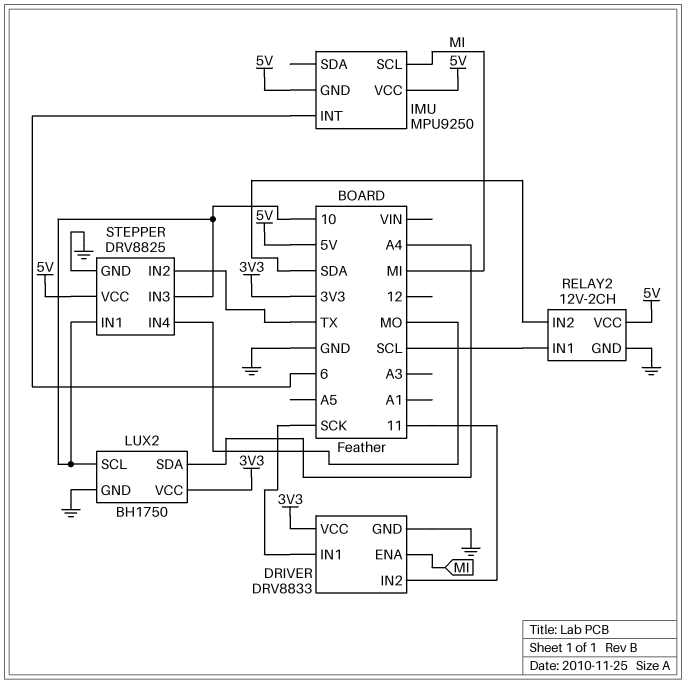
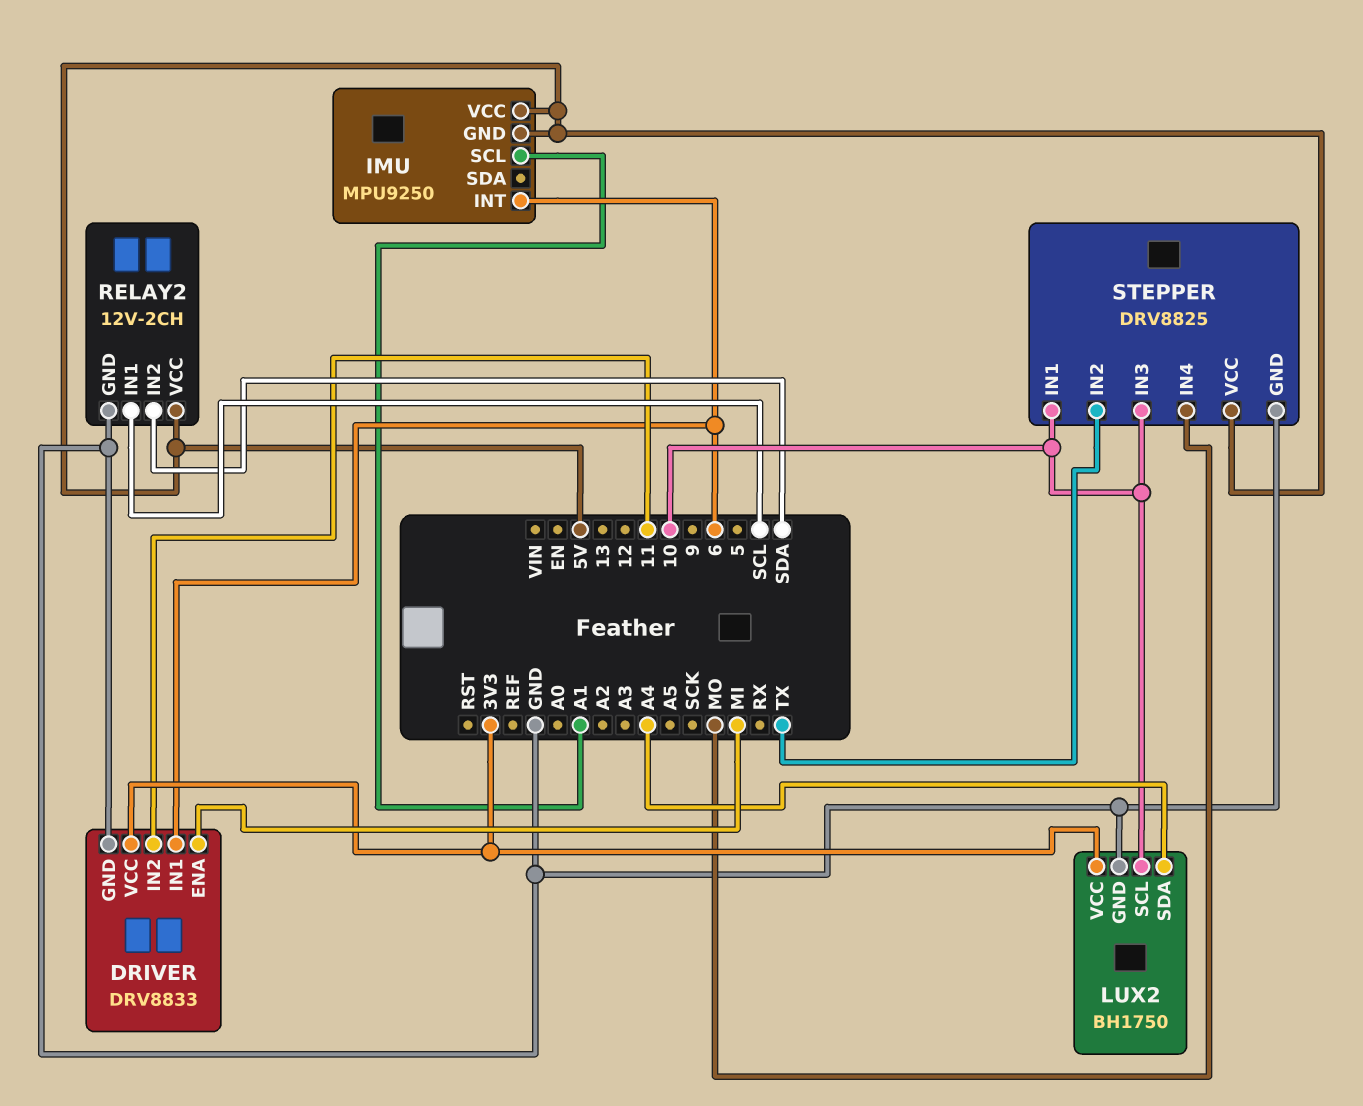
DRIVER pin IN1: SCK -> 6
IMU pin SCL: MI -> A1

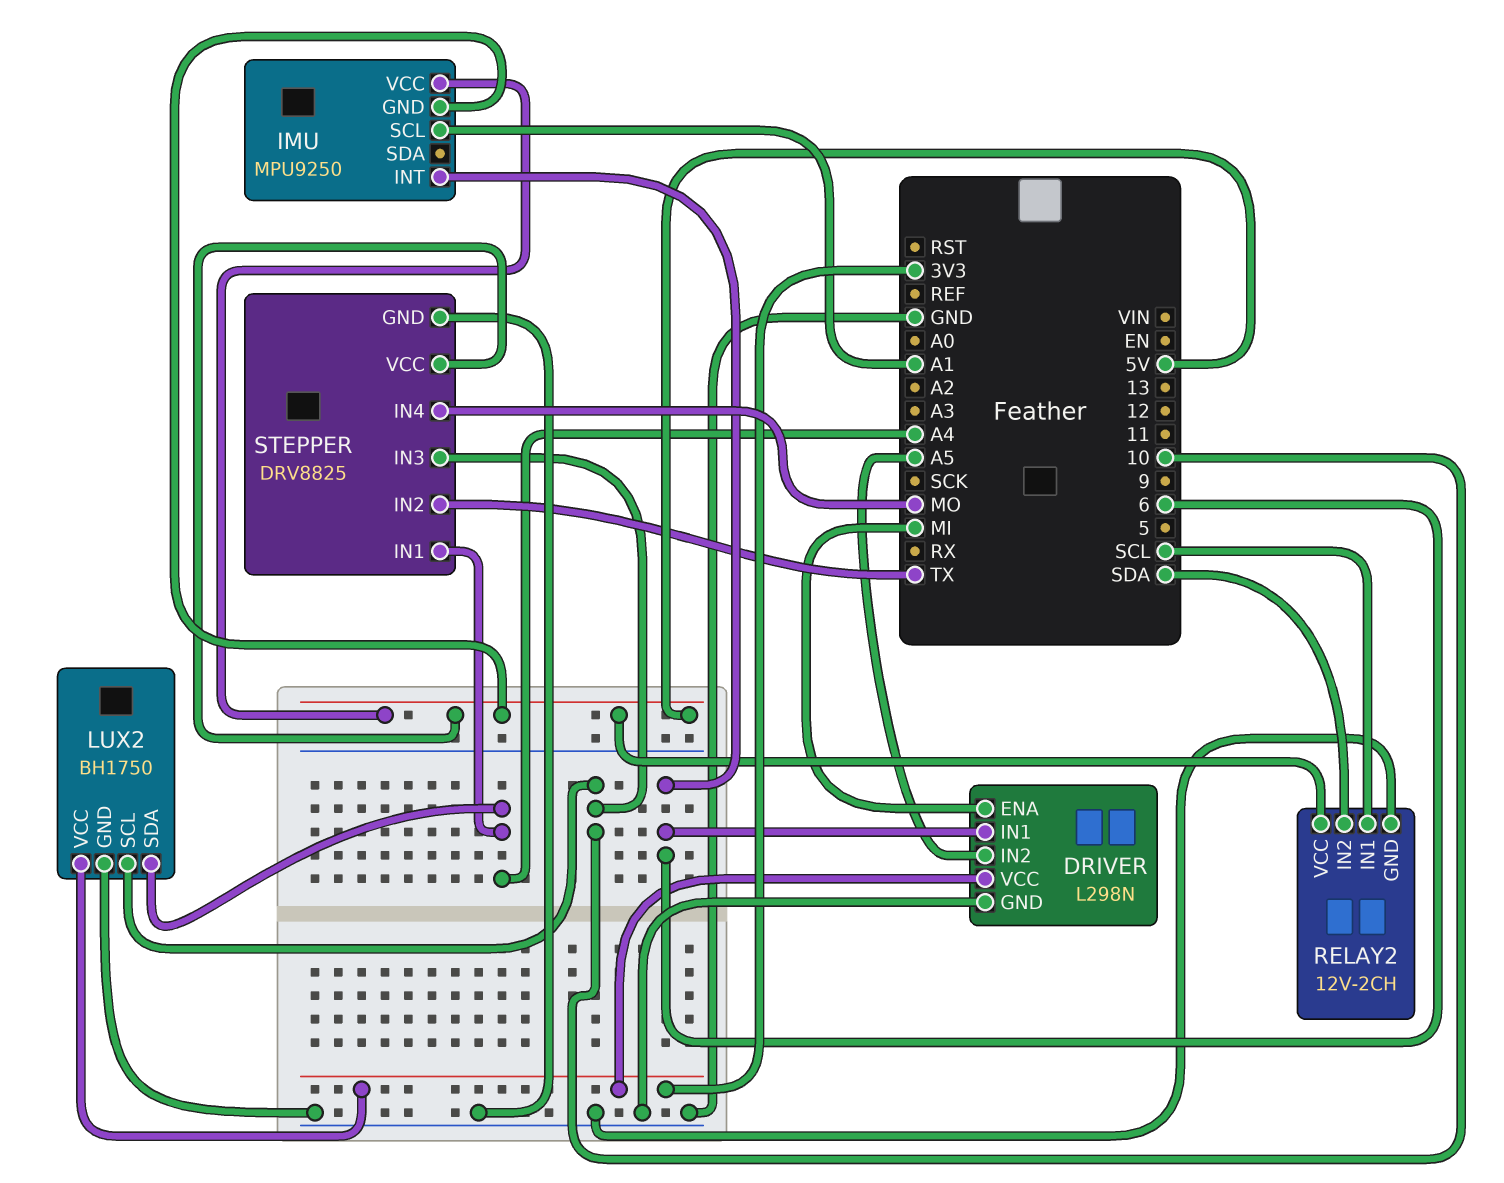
DRIVER: DRV8833 -> L298N
DRIVER pin IN2: 11 -> A5
STEPPER pin IN1: 10 -> A4

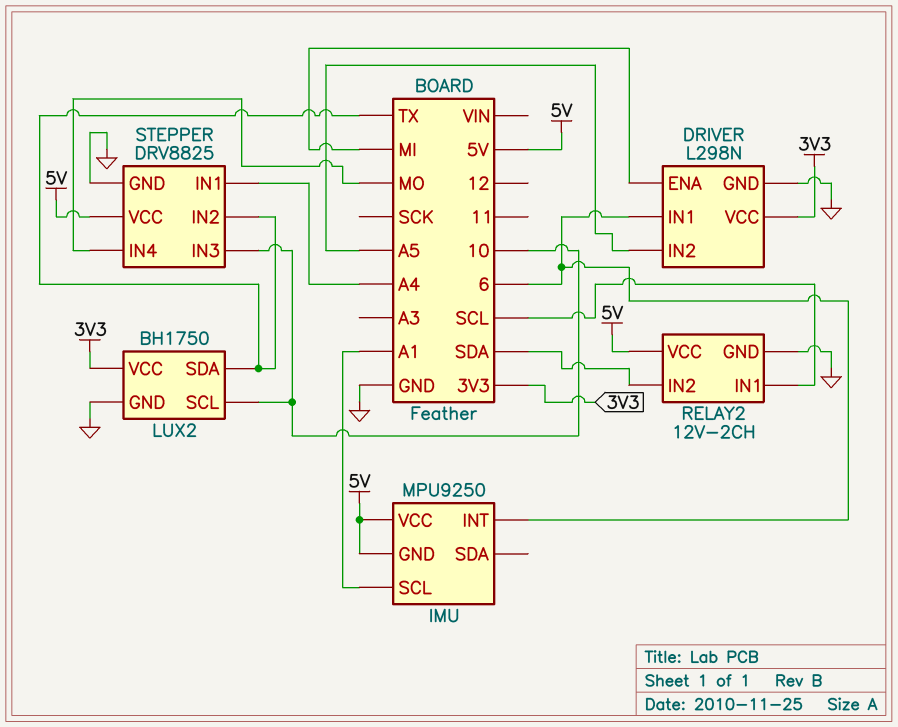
LUX2 pin SDA: A4 -> TX

